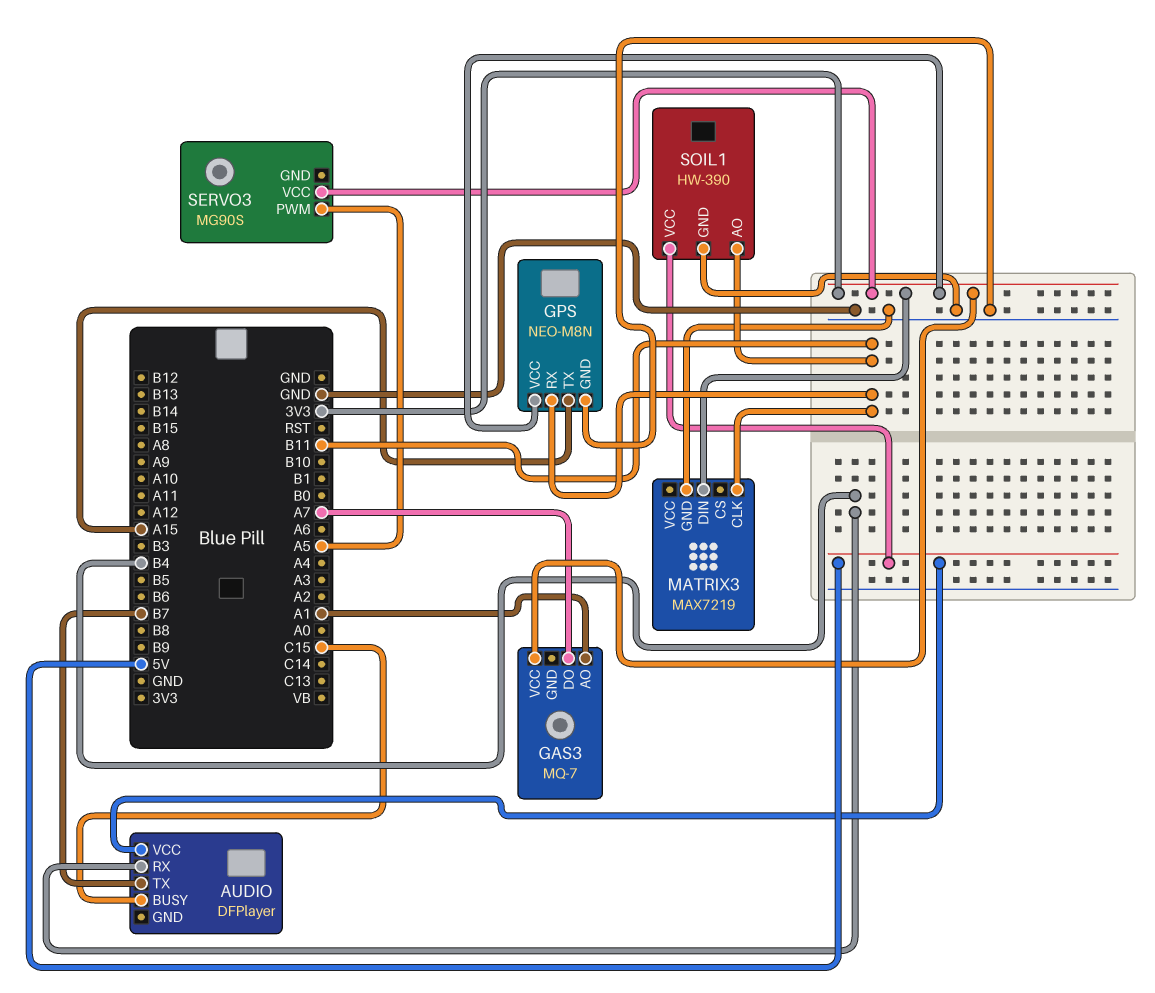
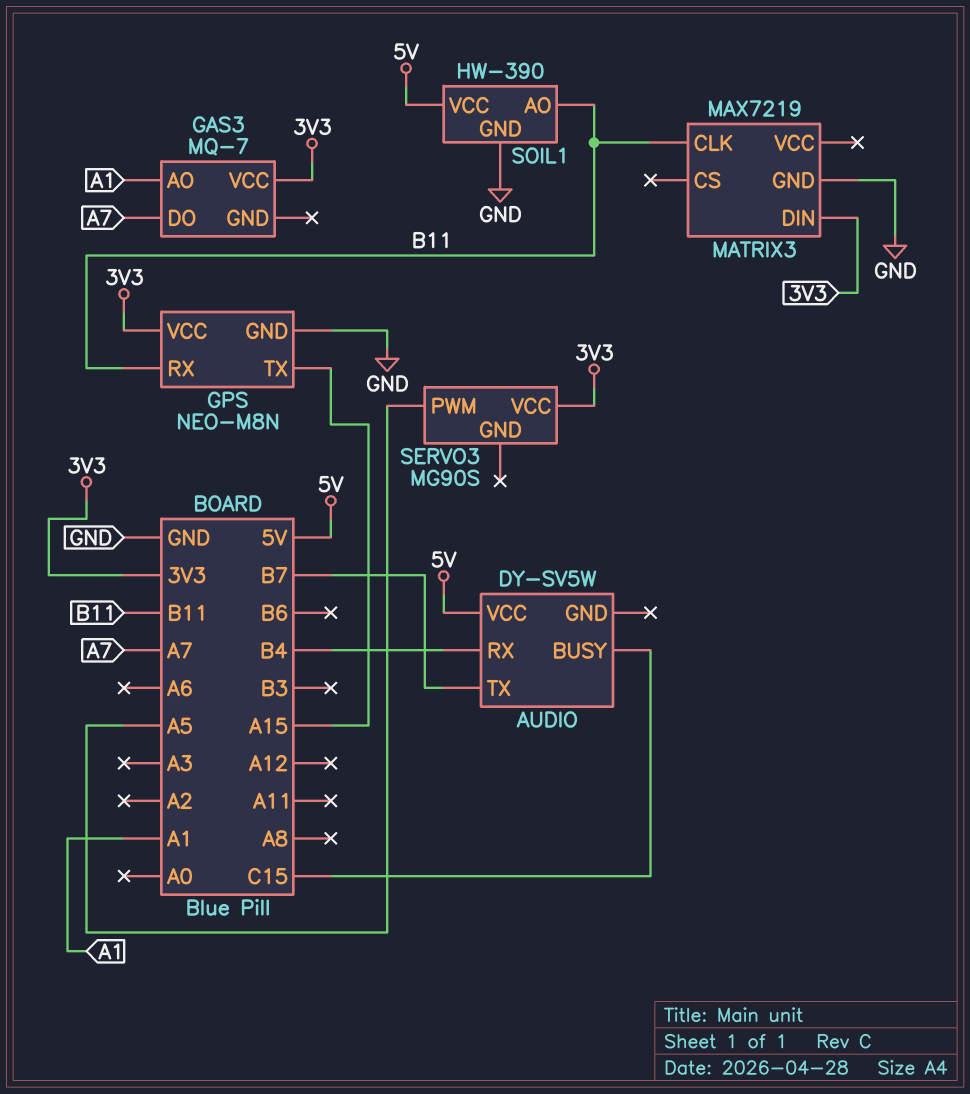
AUDIO: DFPlayer -> DY-SV5W

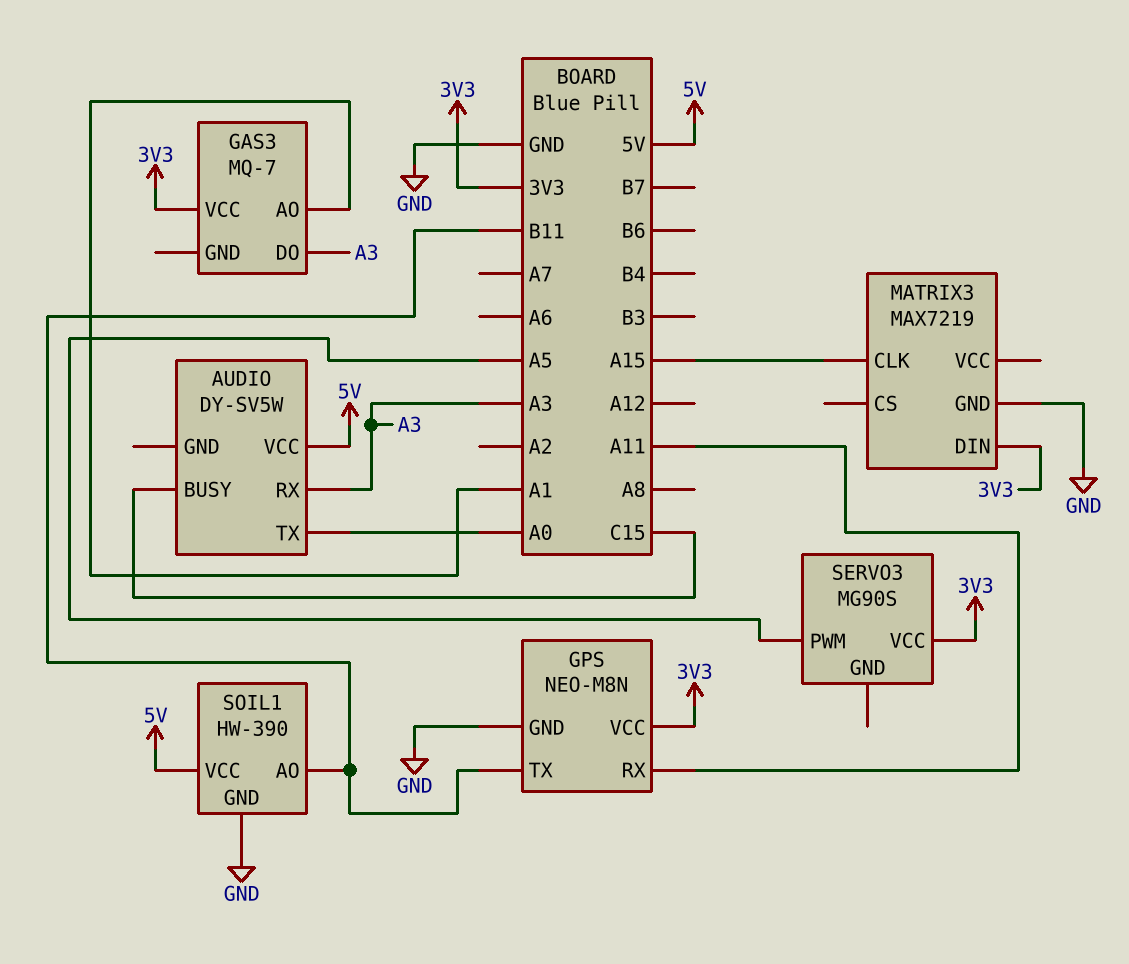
AUDIO pin RX: B4 -> A3
AUDIO pin TX: B7 -> A0
GAS3 pin DO: A7 -> A3
GPS pin RX: B11 -> A11
GPS pin TX: A15 -> B11
MATRIX3 pin CLK: B11 -> A15

